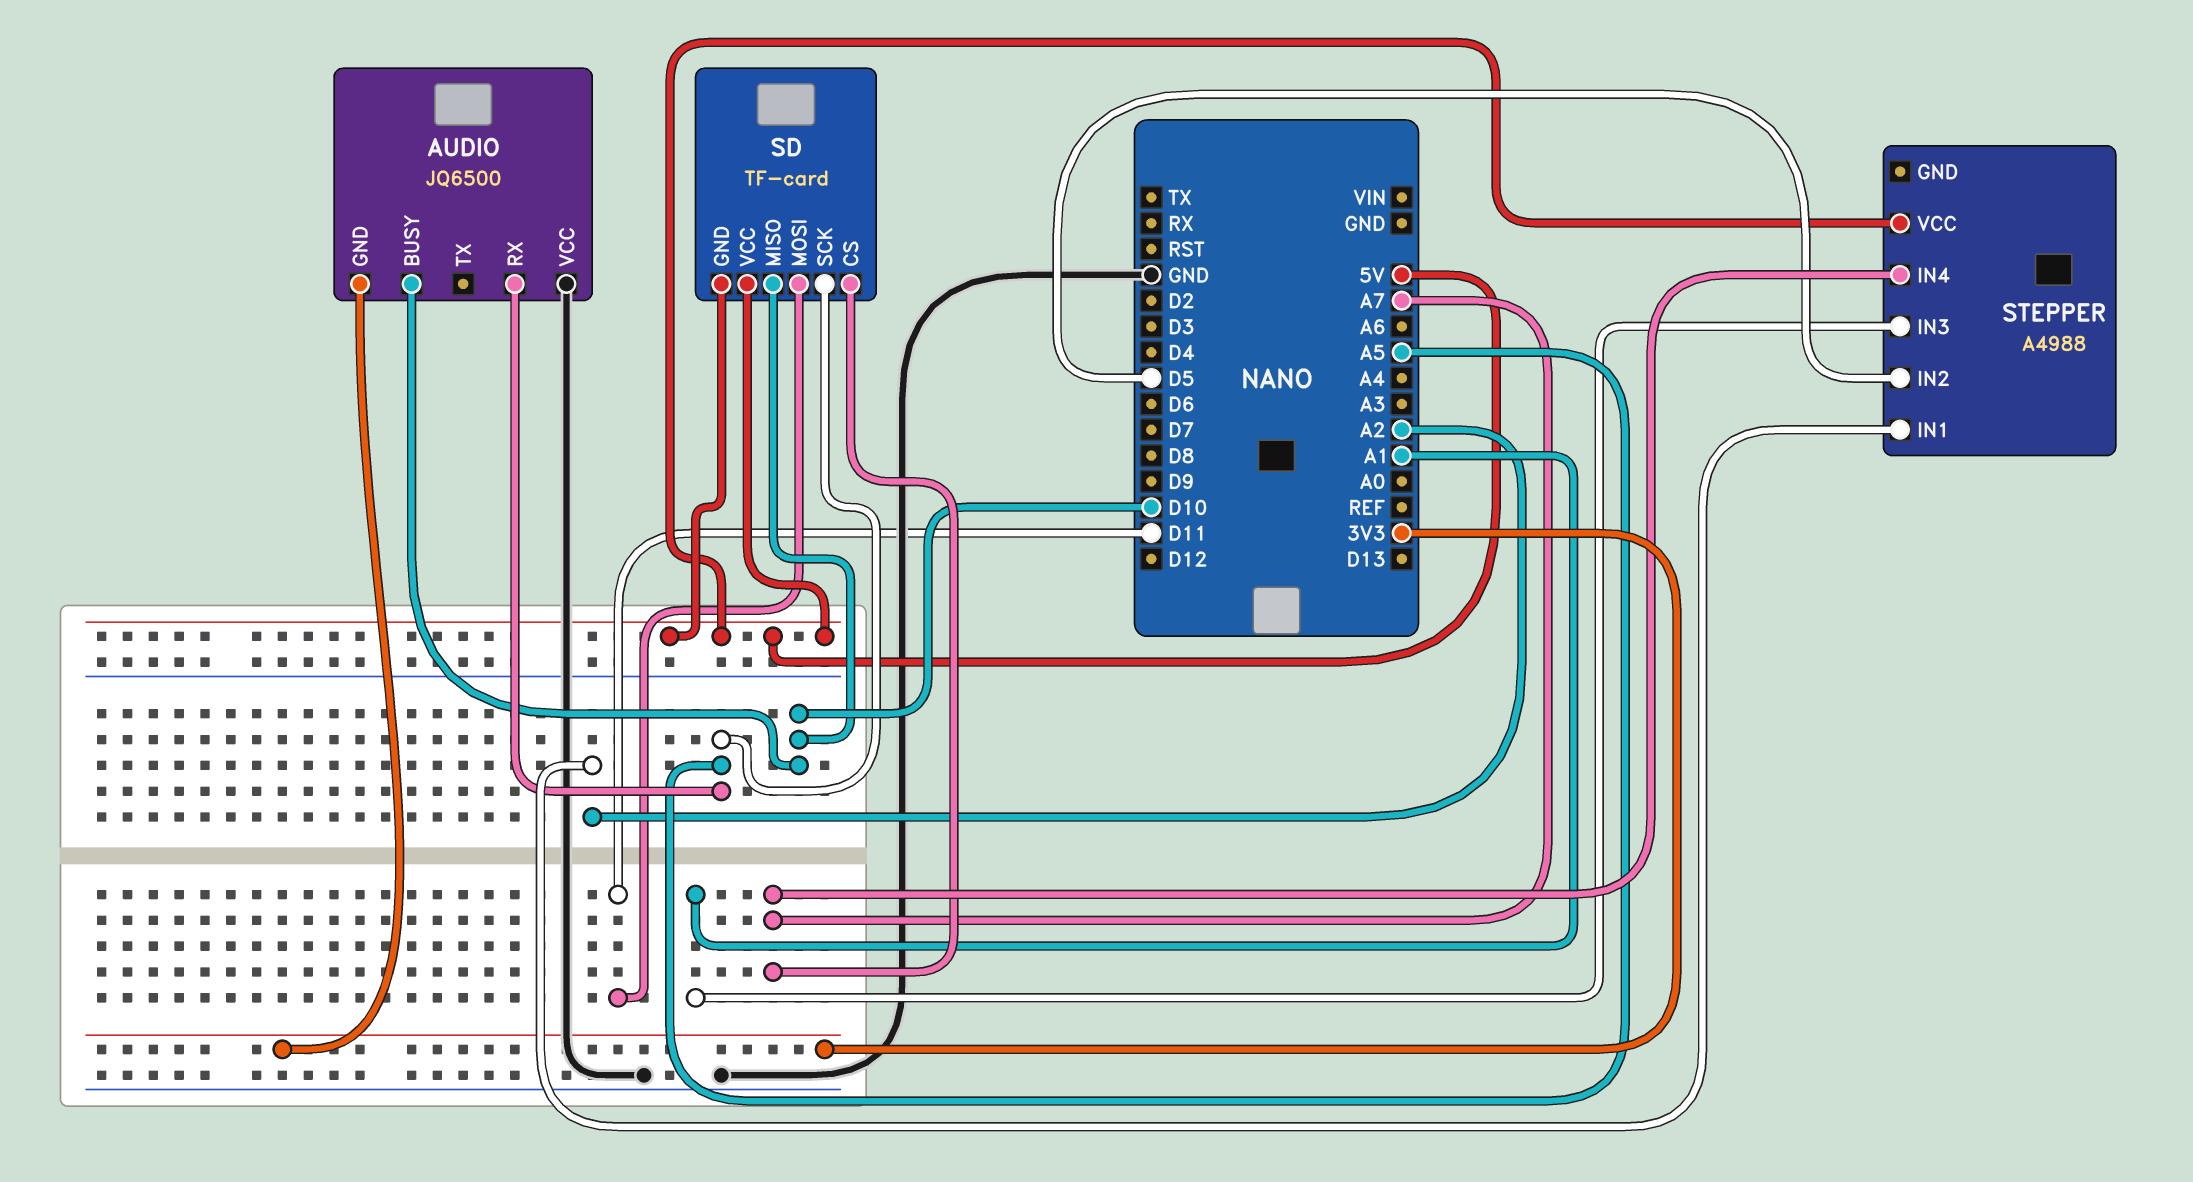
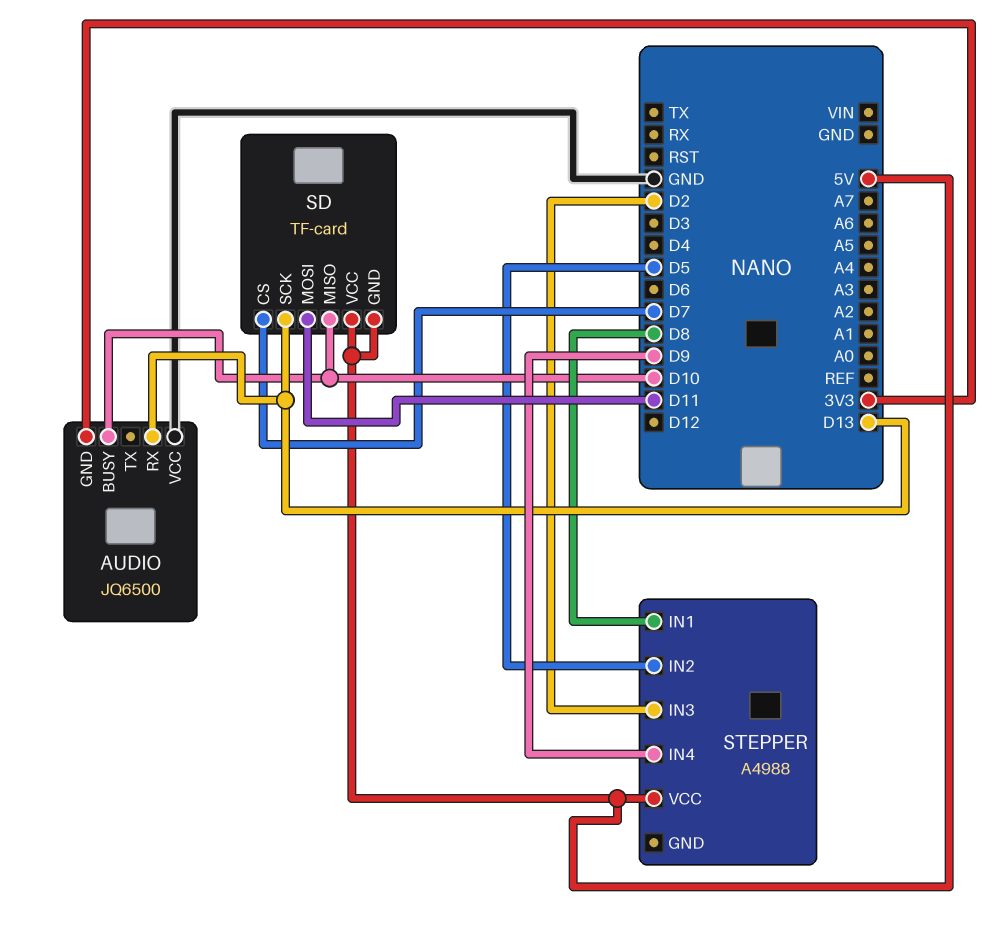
AUDIO pin RX: A5 -> D13
SD pin CS: A7 -> D7
SD pin SCK: A5 -> D13
STEPPER pin IN1: A2 -> D8
STEPPER pin IN3: A1 -> D2
STEPPER pin IN4: A7 -> D9

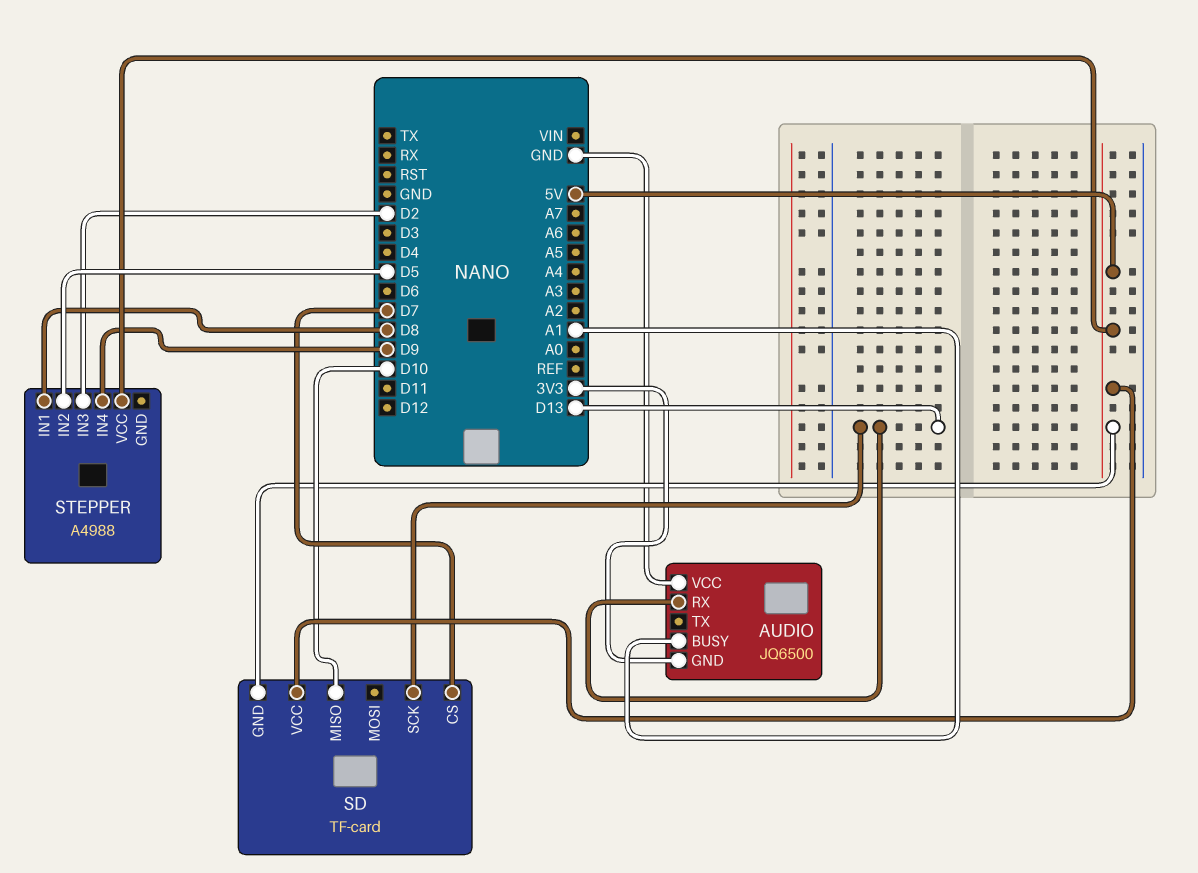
AUDIO pin BUSY: D10 -> A1
SD pin MOSI: D11 -> none

